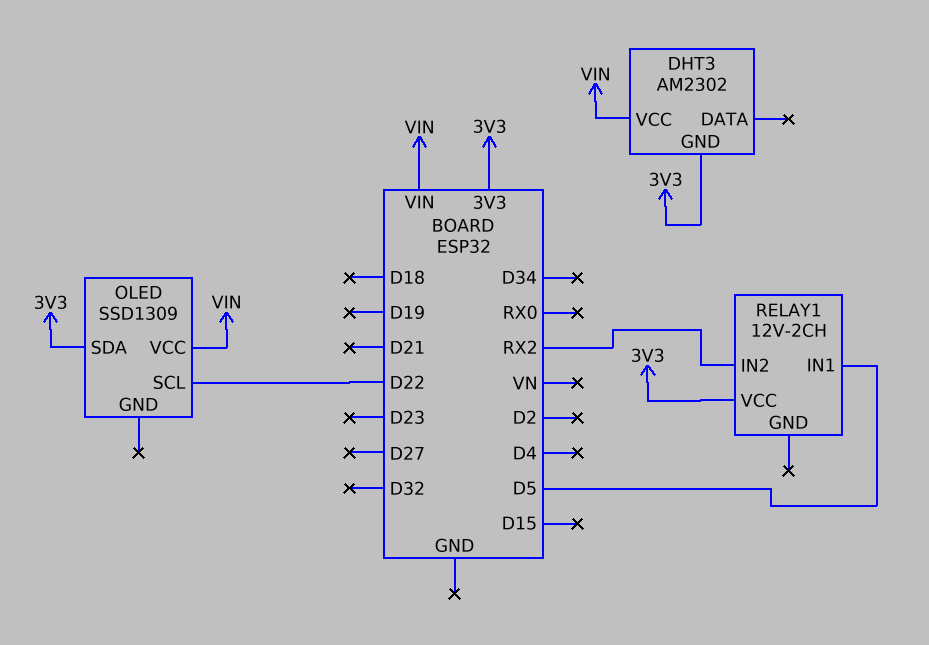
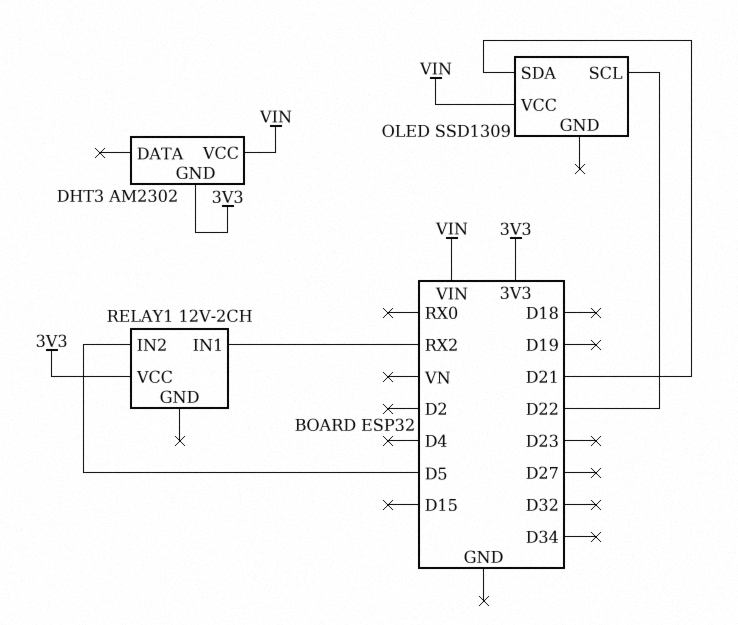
OLED pin SDA: 3V3 -> D21
RELAY1 pin IN1: D5 -> RX2
RELAY1 pin IN2: RX2 -> D5

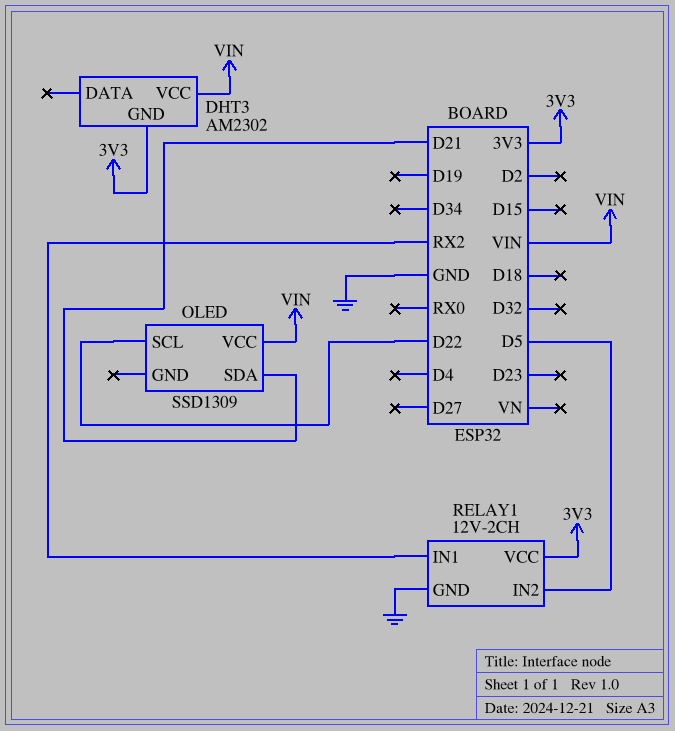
RELAY1 pin GND: none -> GND

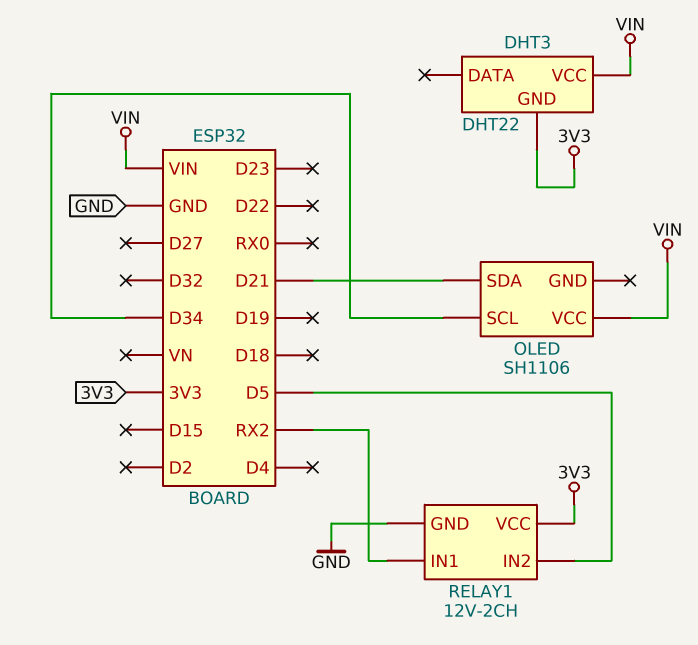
DHT3: AM2302 -> DHT22
OLED: SSD1309 -> SH1106
OLED pin SCL: D22 -> D34

